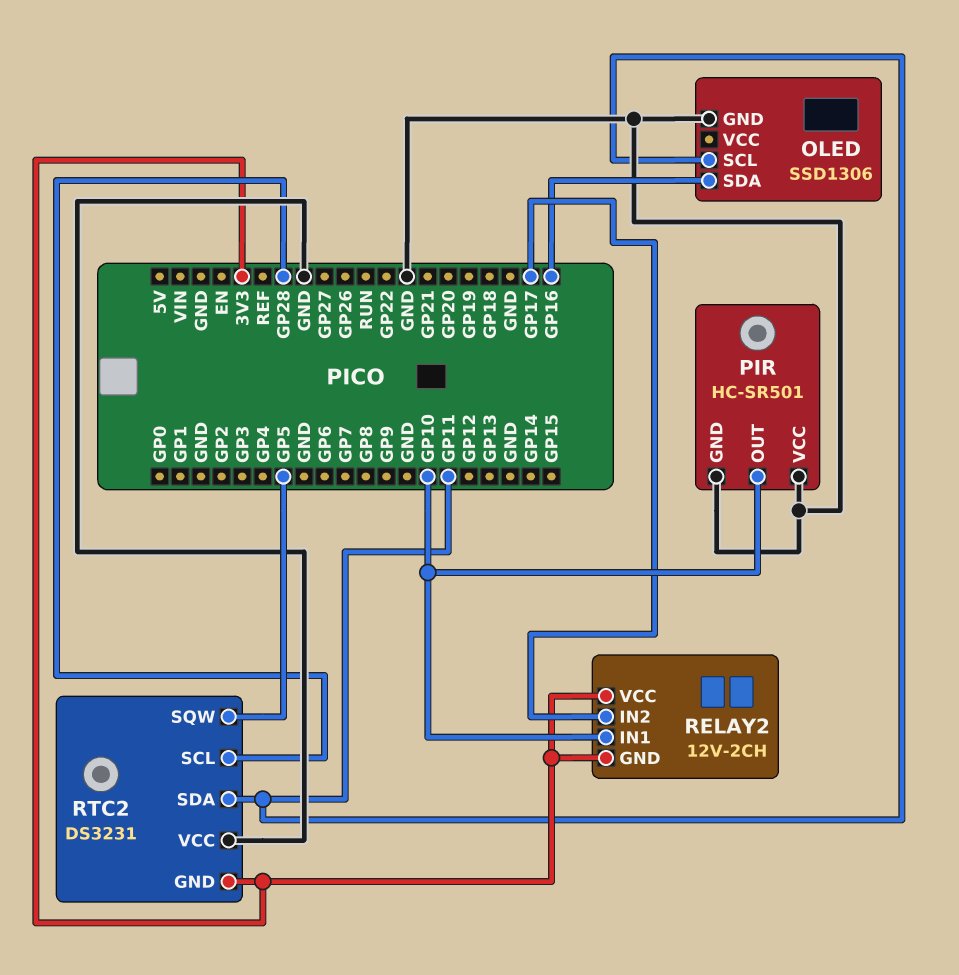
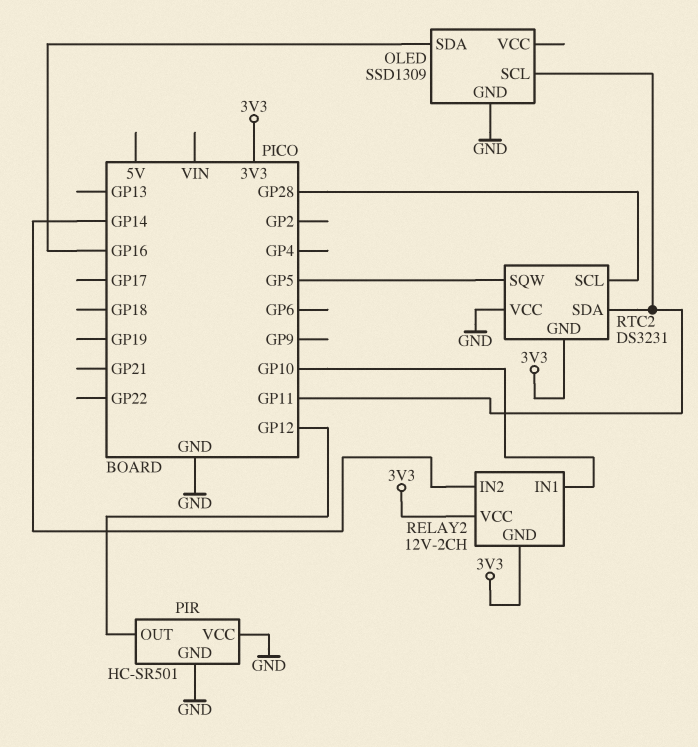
OLED: SSD1306 -> SSD1309
PIR pin OUT: GP10 -> GP12
RELAY2 pin IN2: GP17 -> GP14

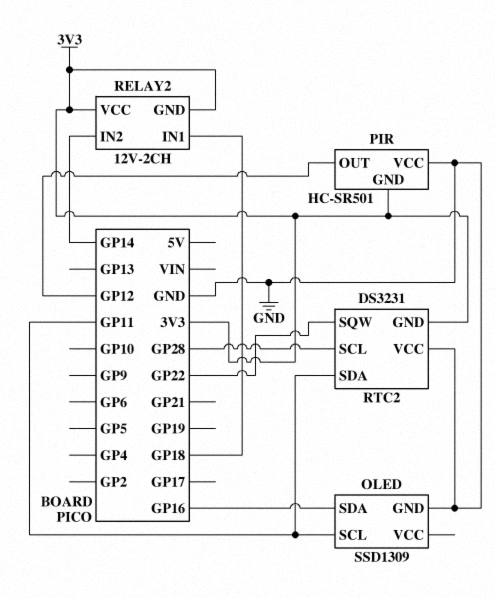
PIR pin GND: GND -> 3V3
RELAY2 pin IN1: GP10 -> GP18
RTC2 pin SQW: GP5 -> GP22

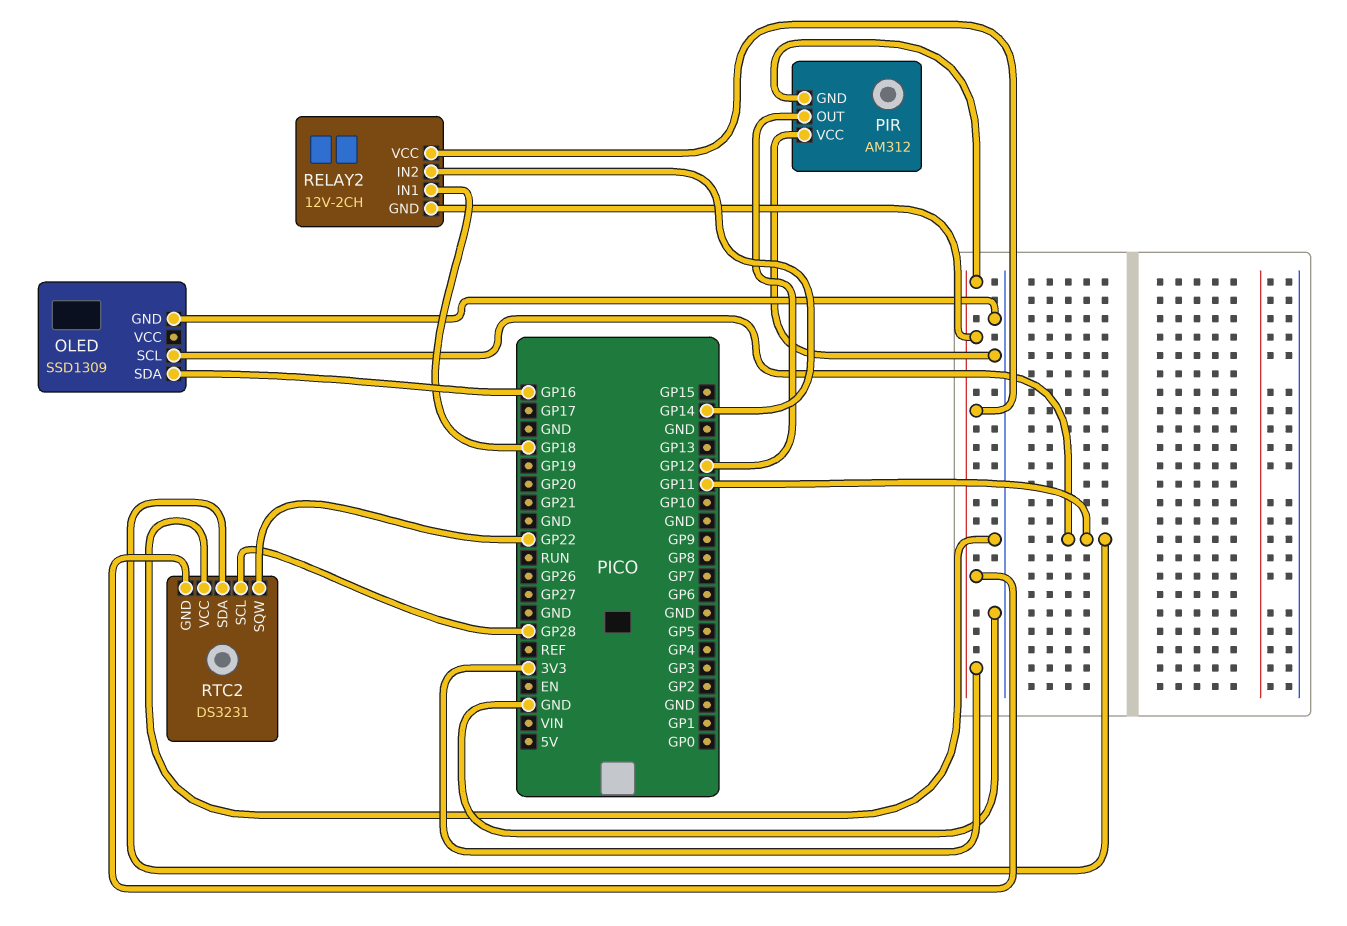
PIR: HC-SR501 -> AM312

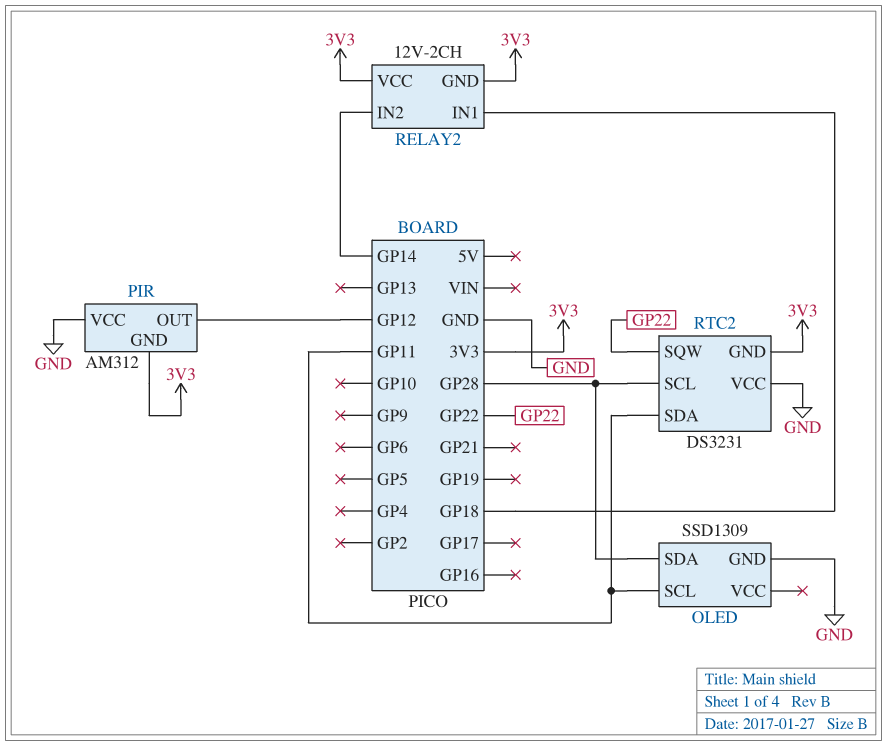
OLED pin SDA: GP16 -> GP28

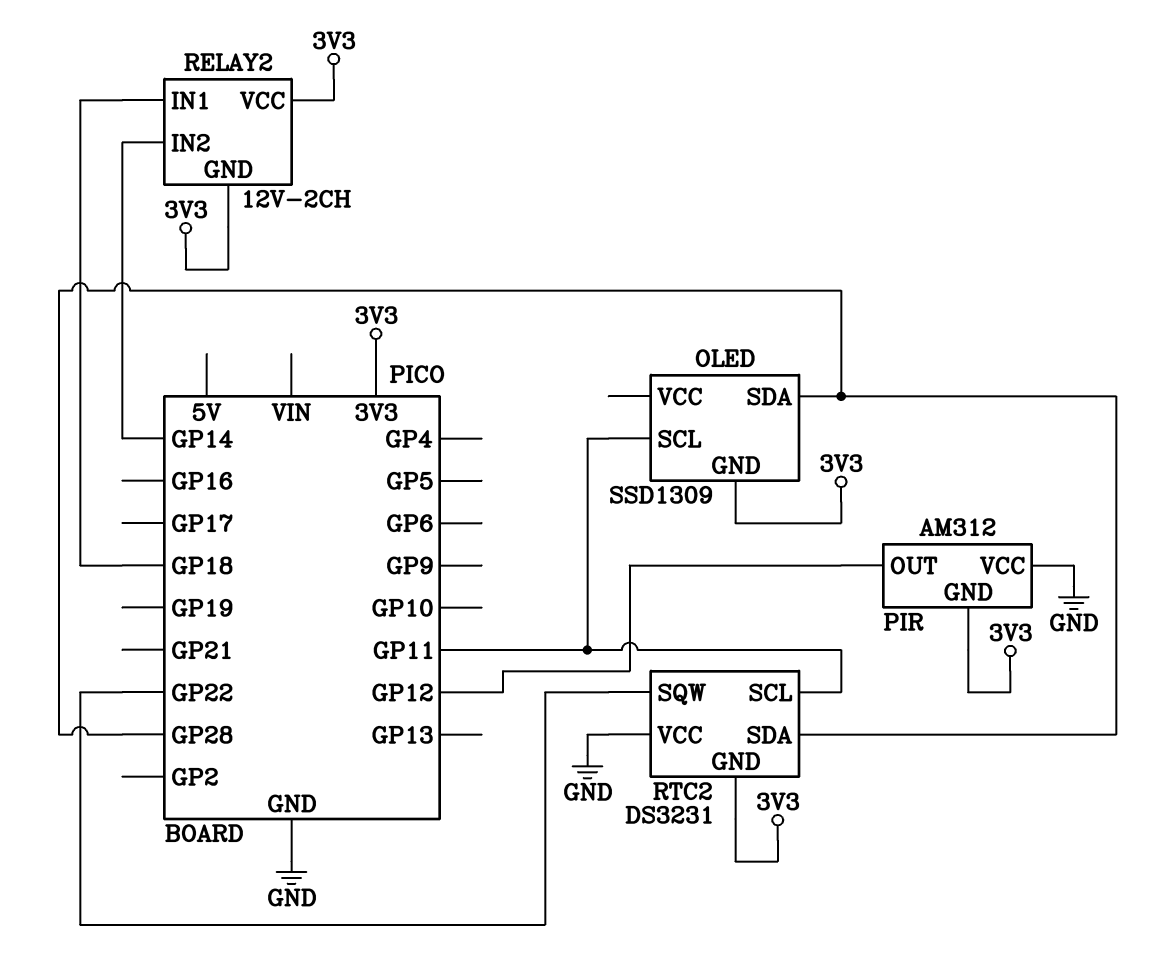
OLED pin GND: GND -> 3V3
RTC2 pin SCL: GP28 -> GP11
RTC2 pin SDA: GP11 -> GP28

